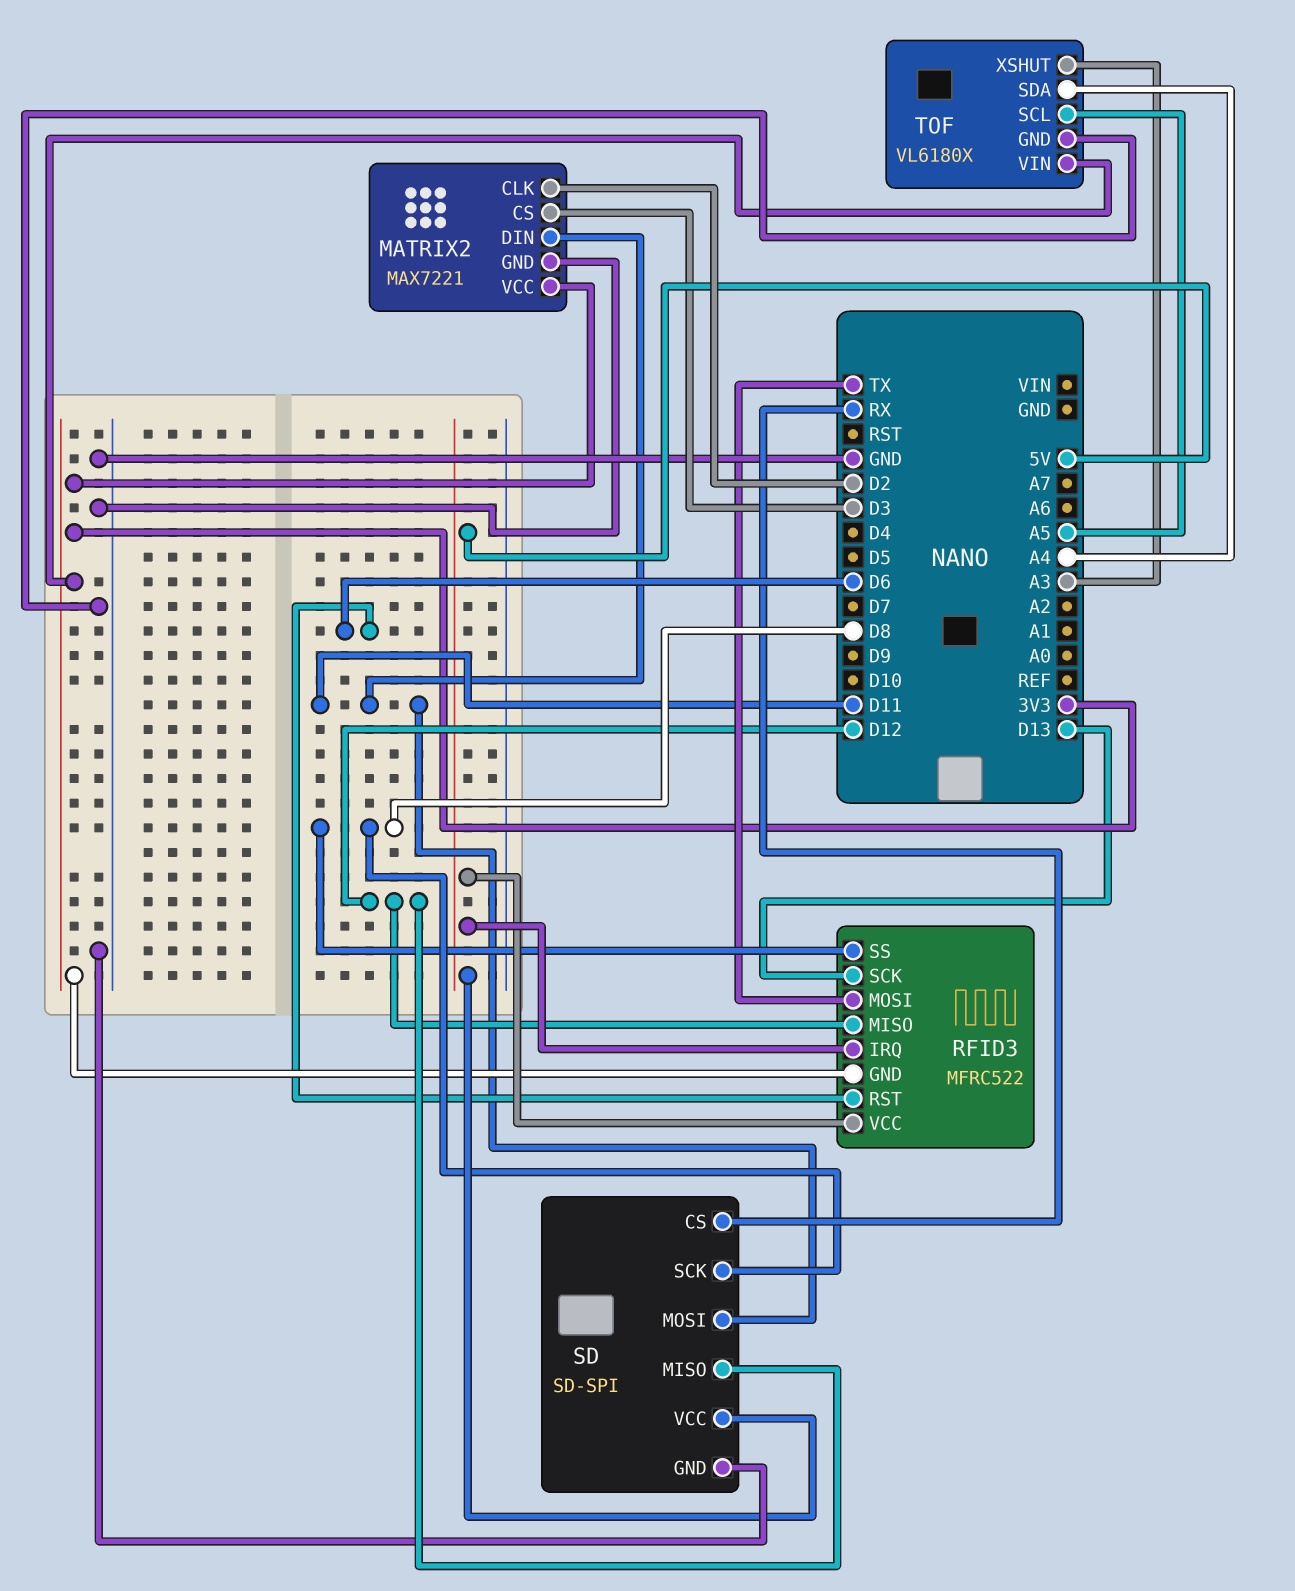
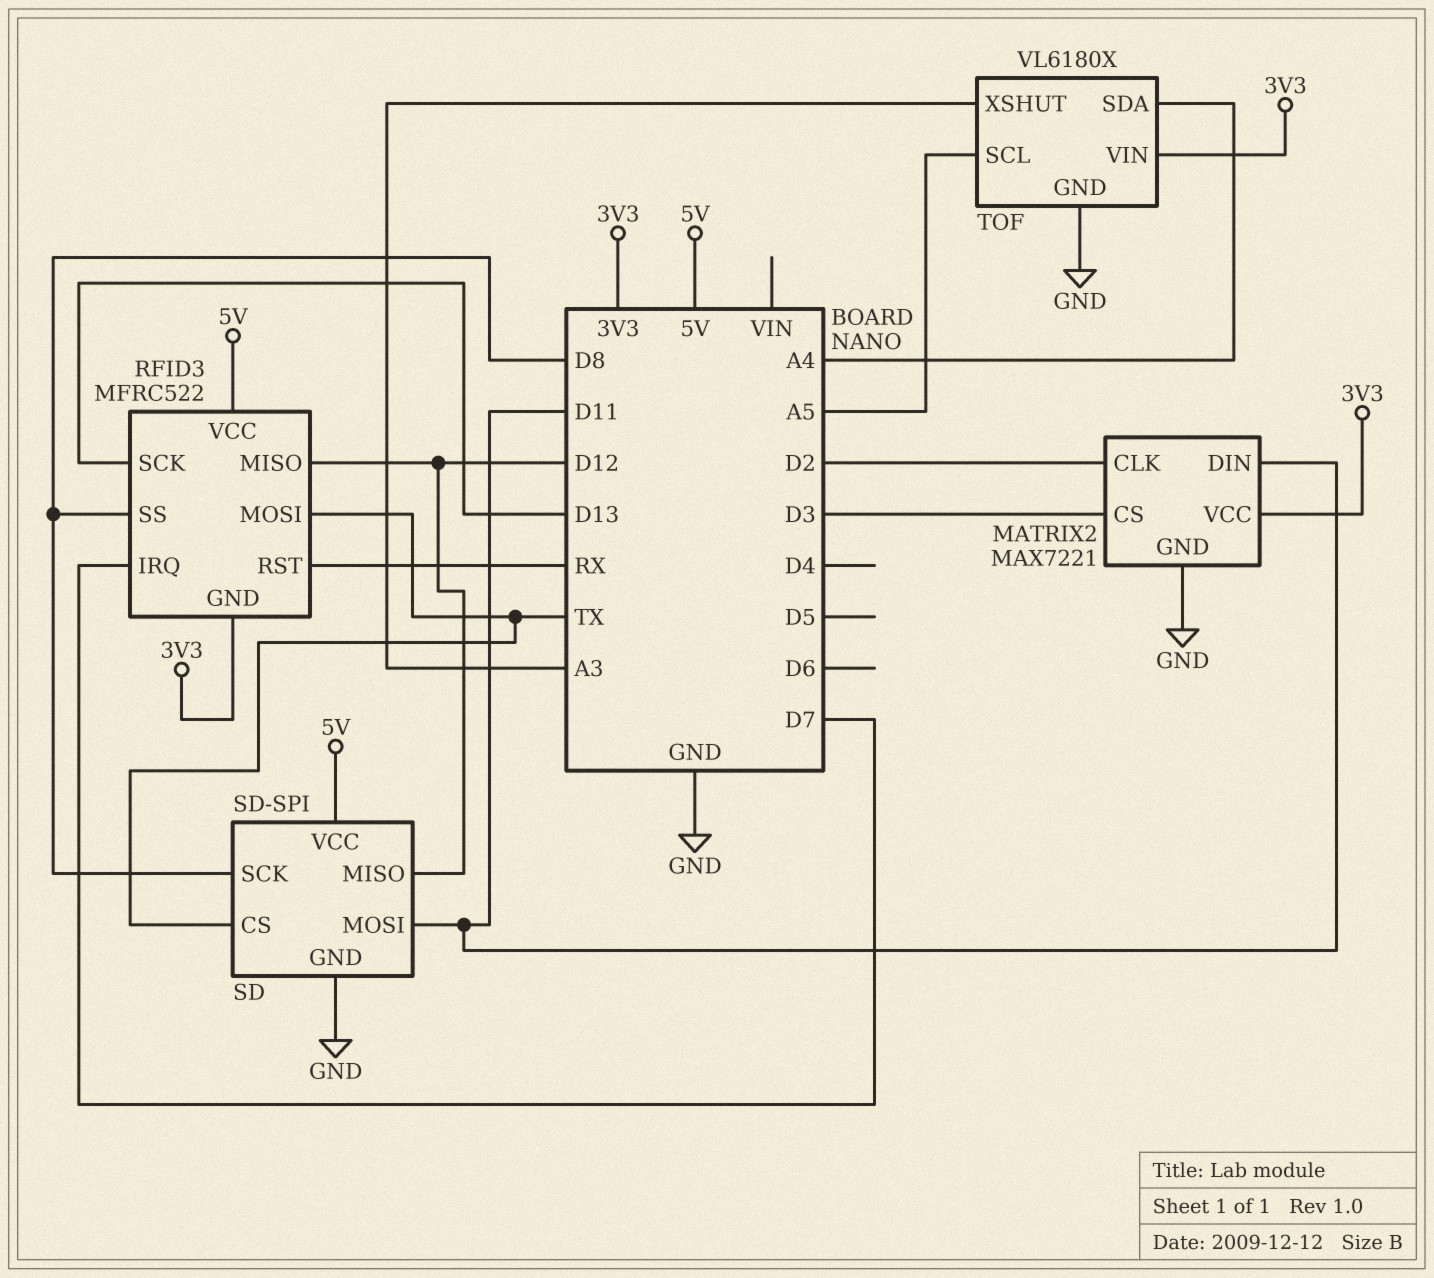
RFID3 pin IRQ: 5V -> D7
RFID3 pin RST: D6 -> RX
SD pin CS: RX -> TX

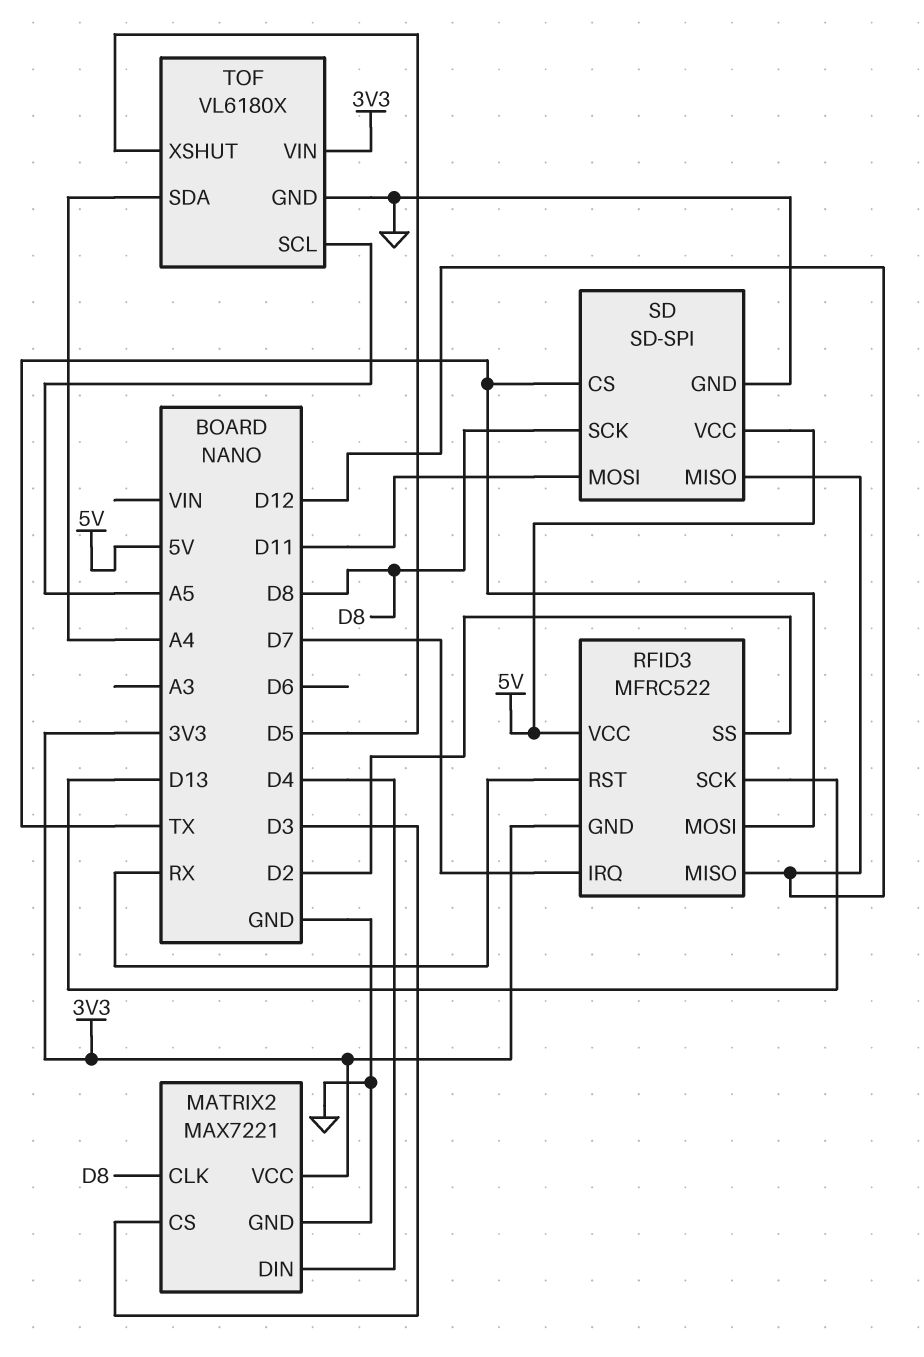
MATRIX2 pin CLK: D2 -> D8
MATRIX2 pin DIN: D11 -> D4
RFID3 pin SS: D8 -> D2
TOF pin XSHUT: A3 -> D5

